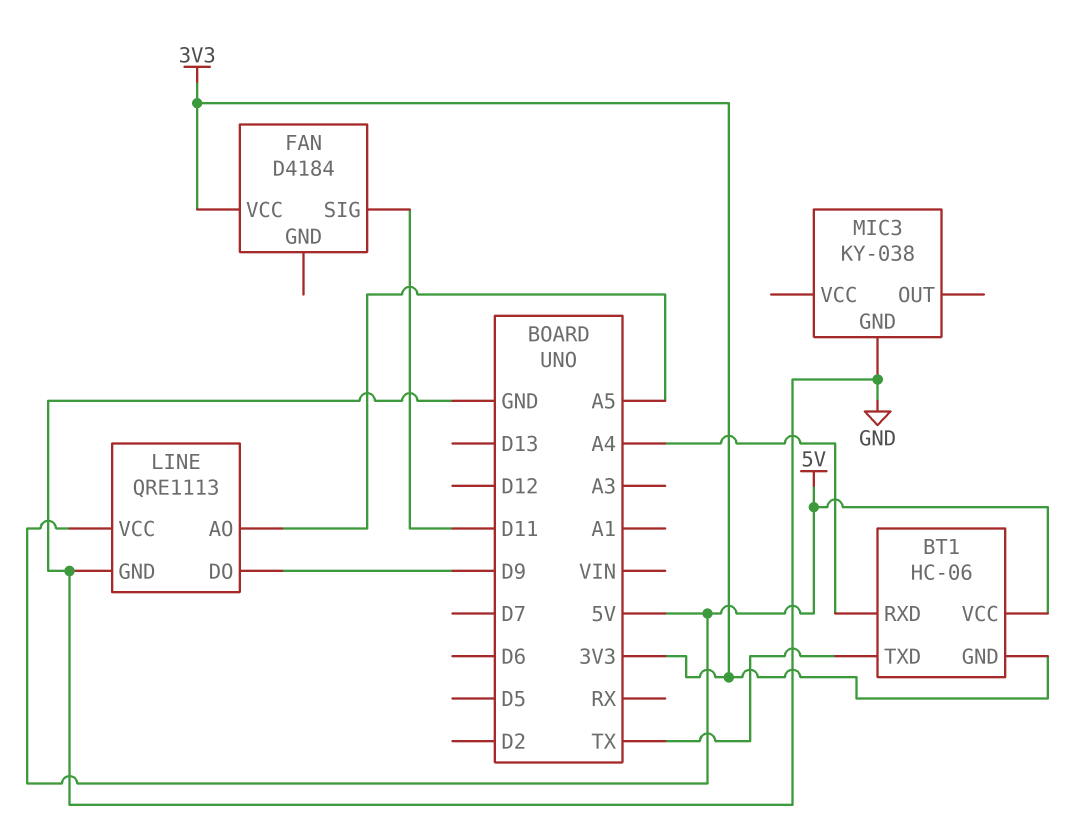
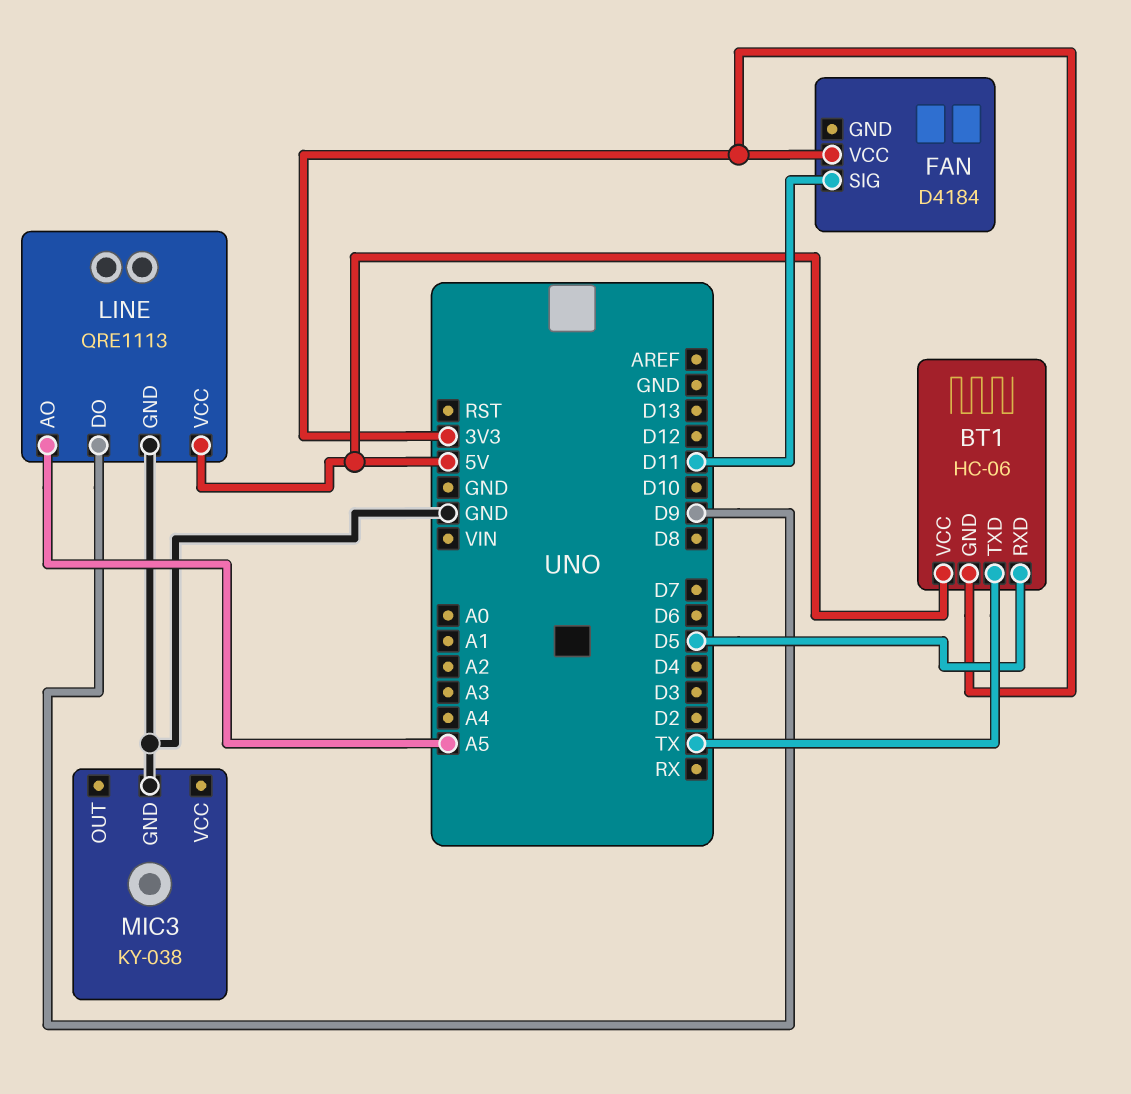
BT1 pin RXD: A4 -> D5

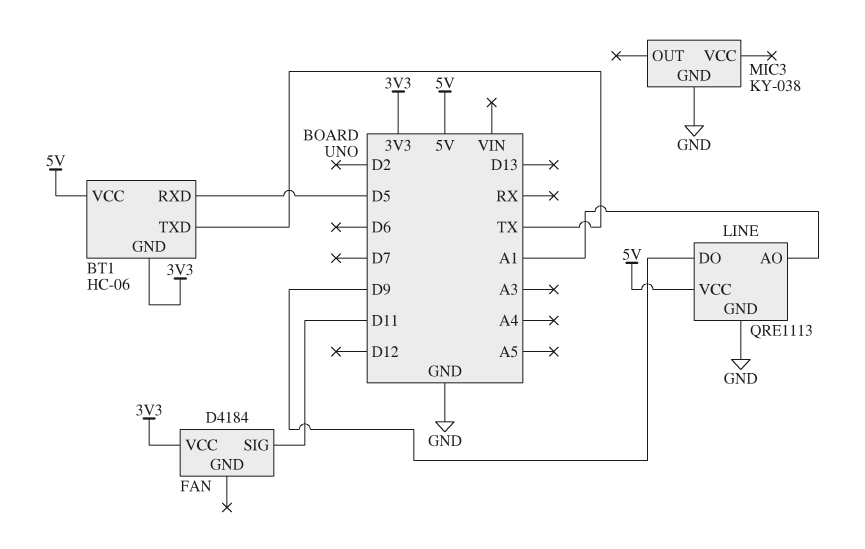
LINE pin AO: A5 -> A1

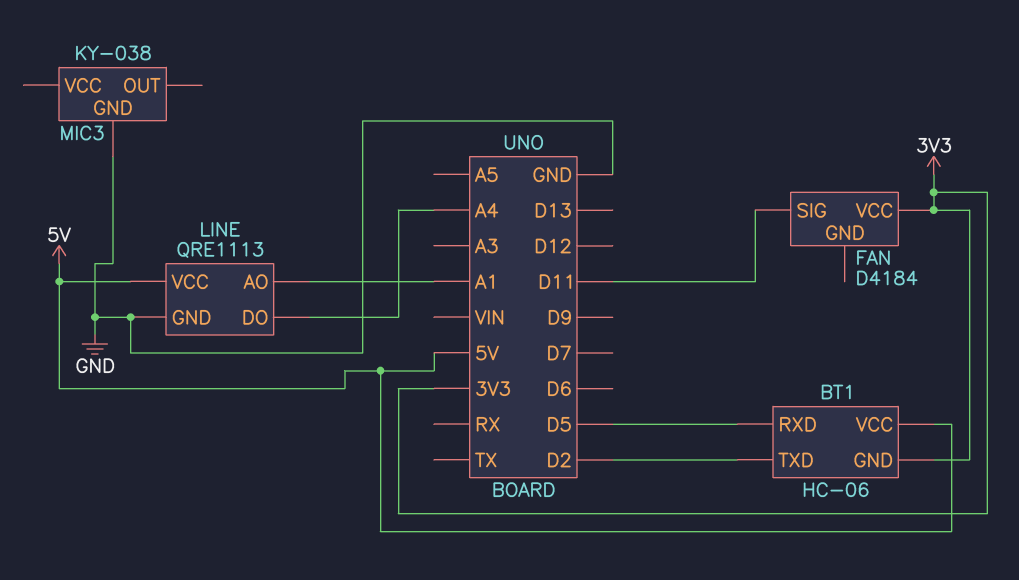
BT1 pin TXD: TX -> D2
LINE pin DO: D9 -> A4

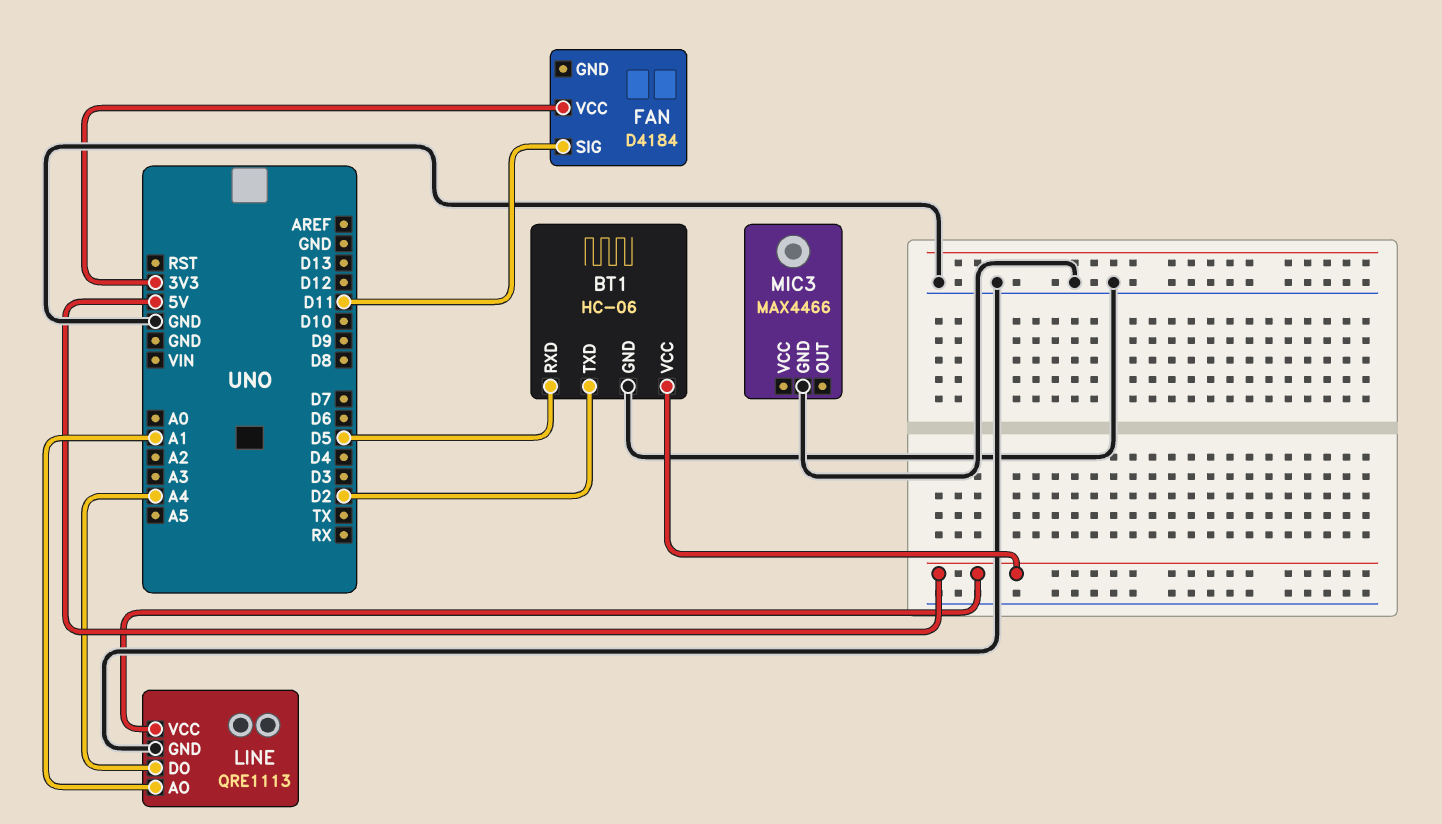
BT1 pin GND: 3V3 -> GND
MIC3: KY-038 -> MAX4466

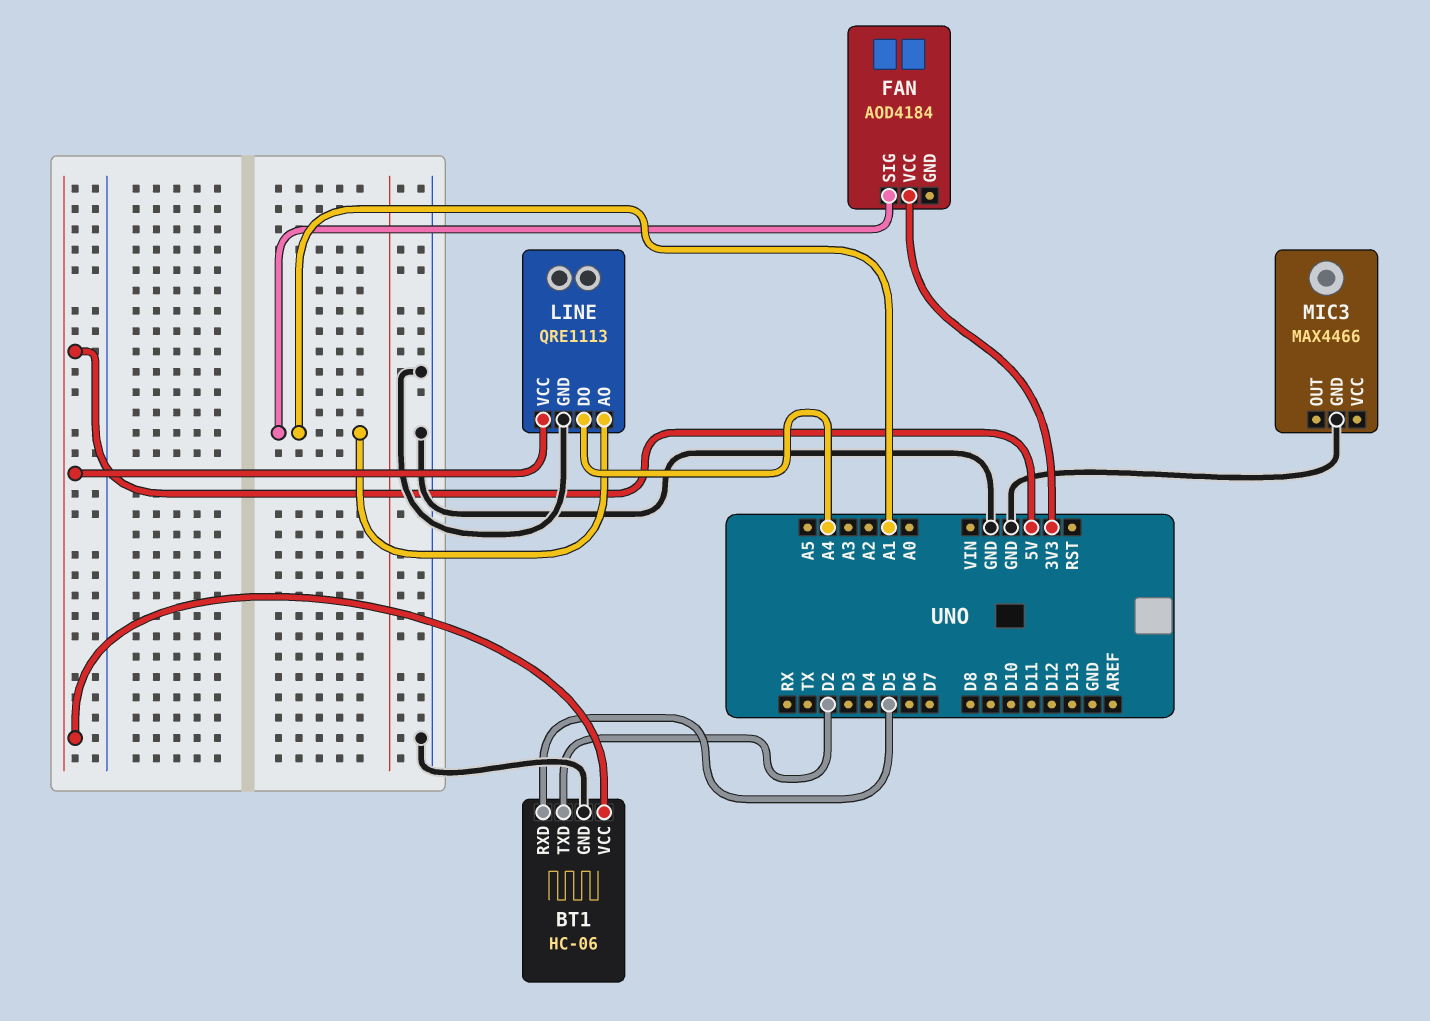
FAN: D4184 -> AOD4184
FAN pin SIG: D11 -> A1

